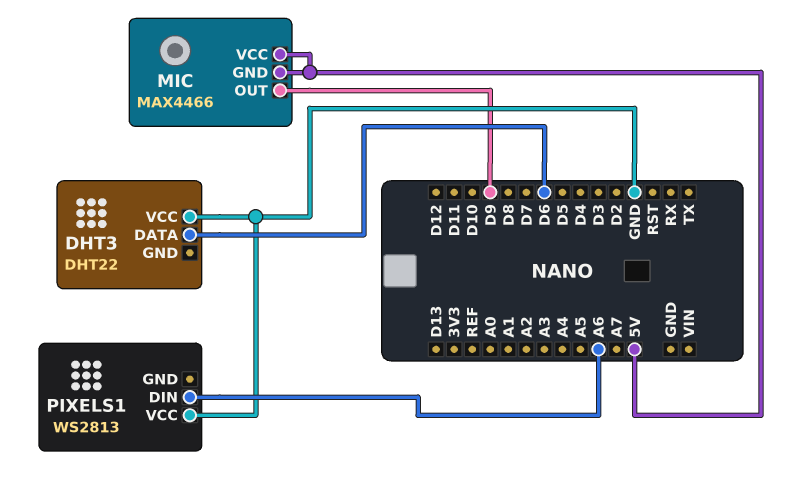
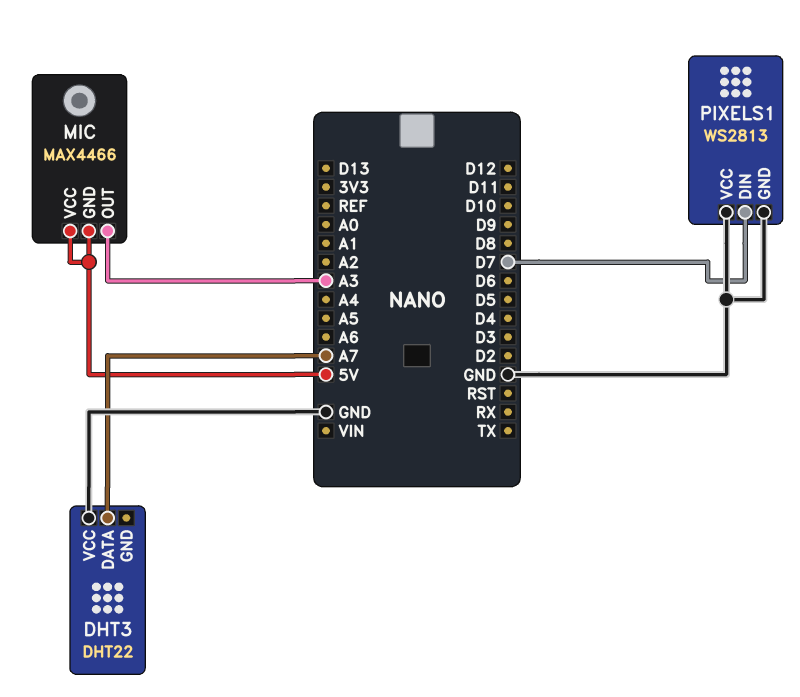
DHT3 pin DATA: D6 -> A7
MIC pin OUT: D9 -> A3
PIXELS1 pin DIN: A6 -> D7
PIXELS1 pin GND: none -> GND

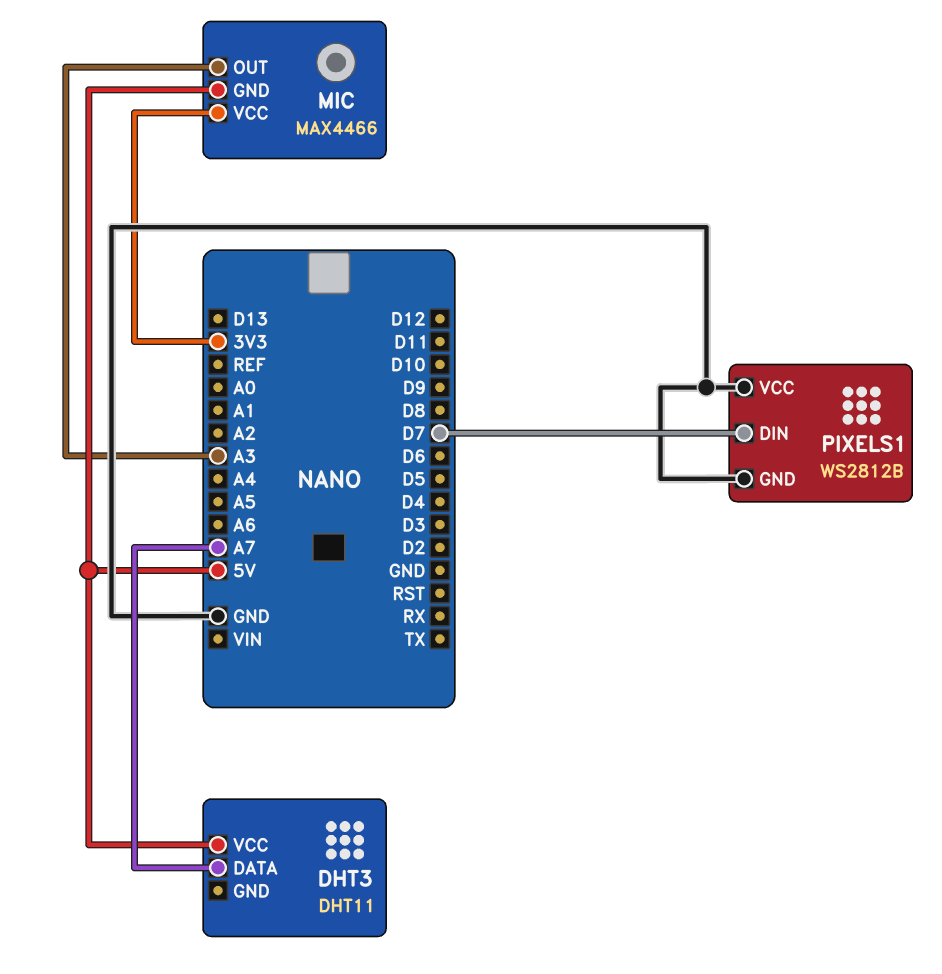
DHT3: DHT22 -> DHT11
DHT3 pin VCC: GND -> 5V
MIC pin VCC: 5V -> 3V3
PIXELS1: WS2813 -> WS2812B

